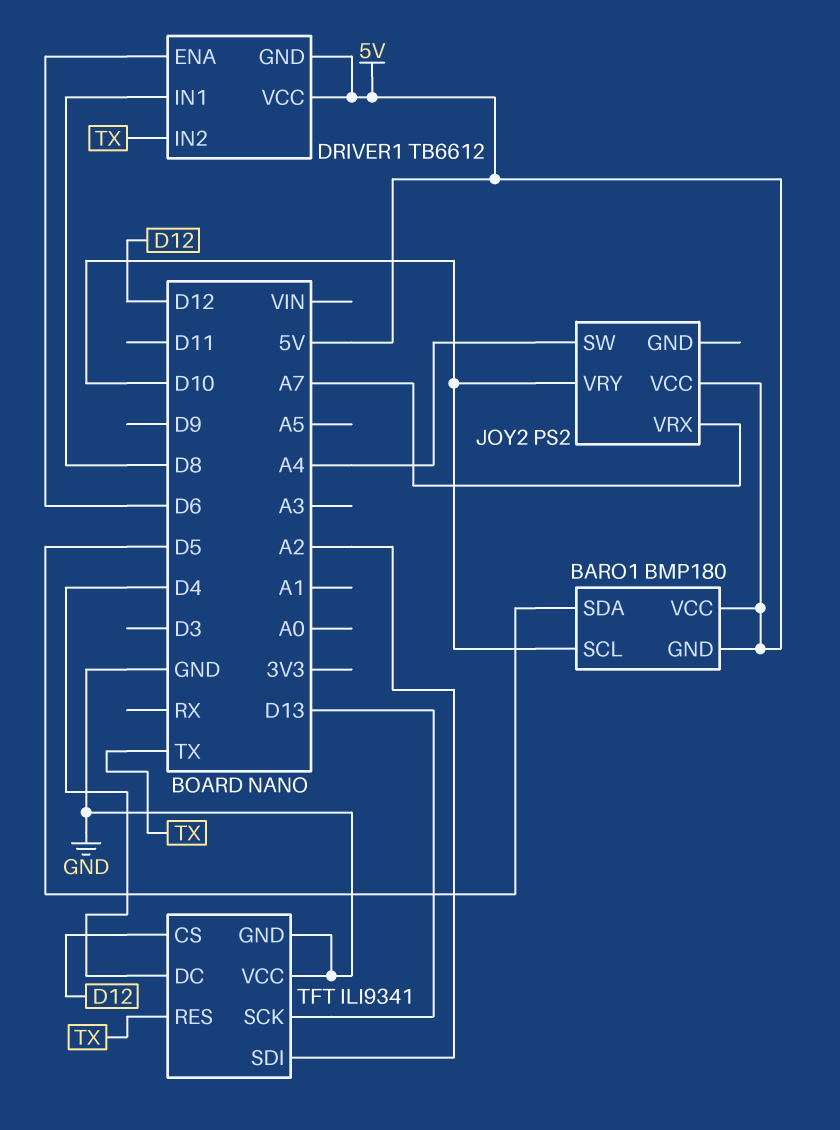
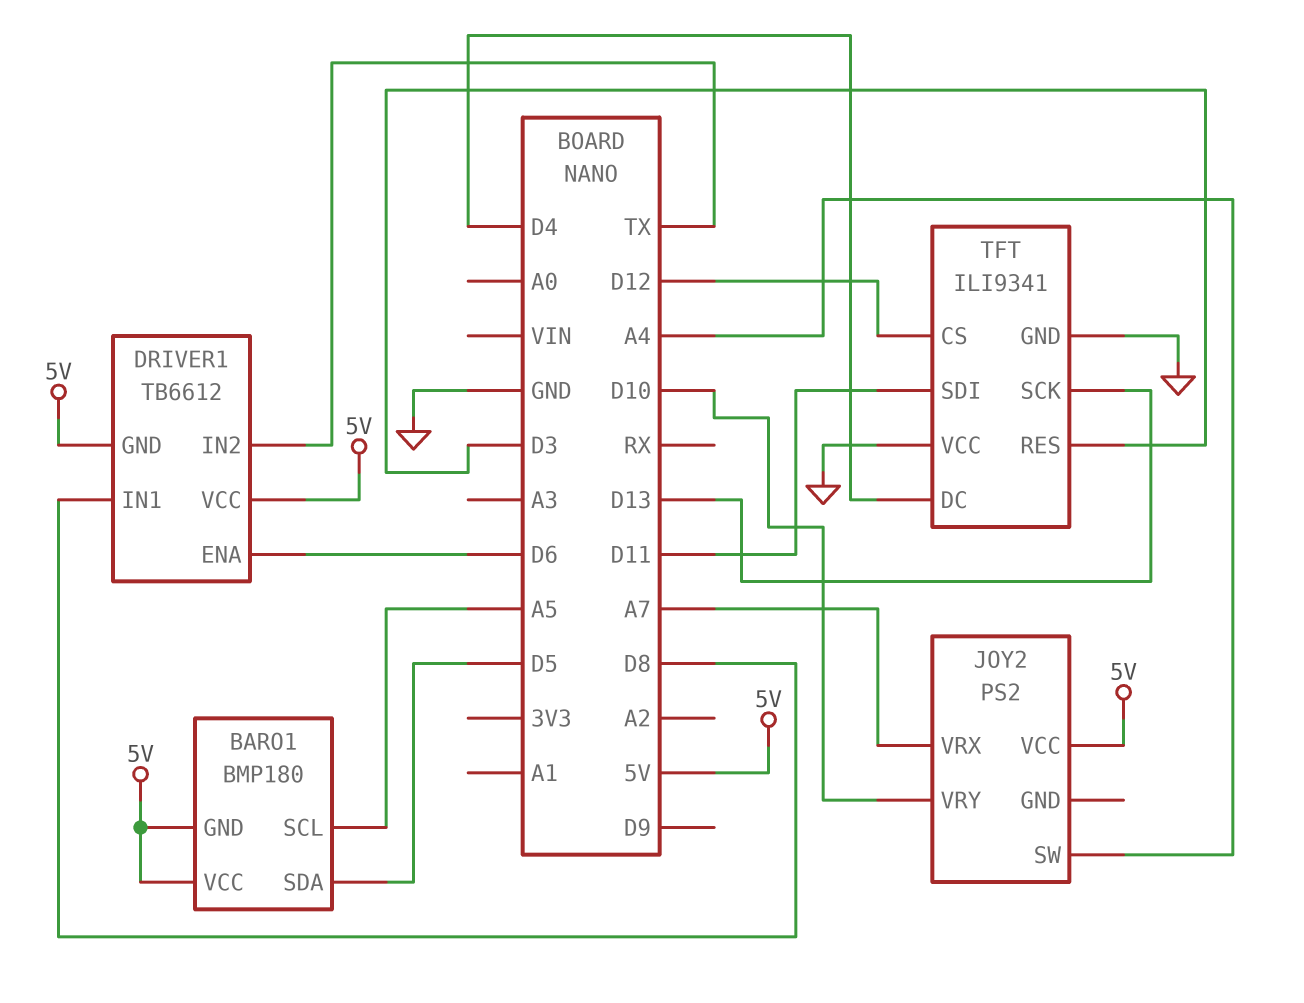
BARO1 pin SCL: D10 -> A5
TFT pin RES: TX -> D3
TFT pin SDI: A2 -> D11

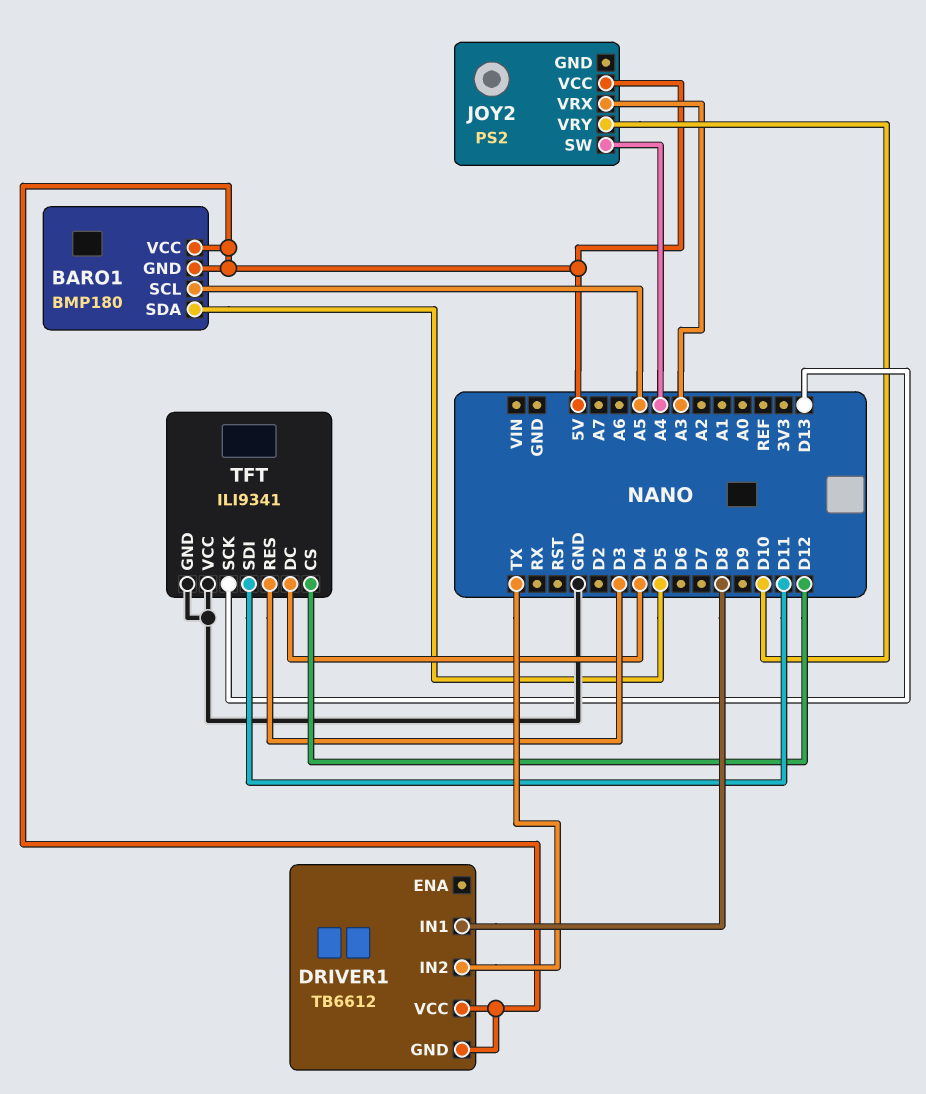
DRIVER1 pin ENA: D6 -> none
JOY2 pin VRX: A7 -> A3

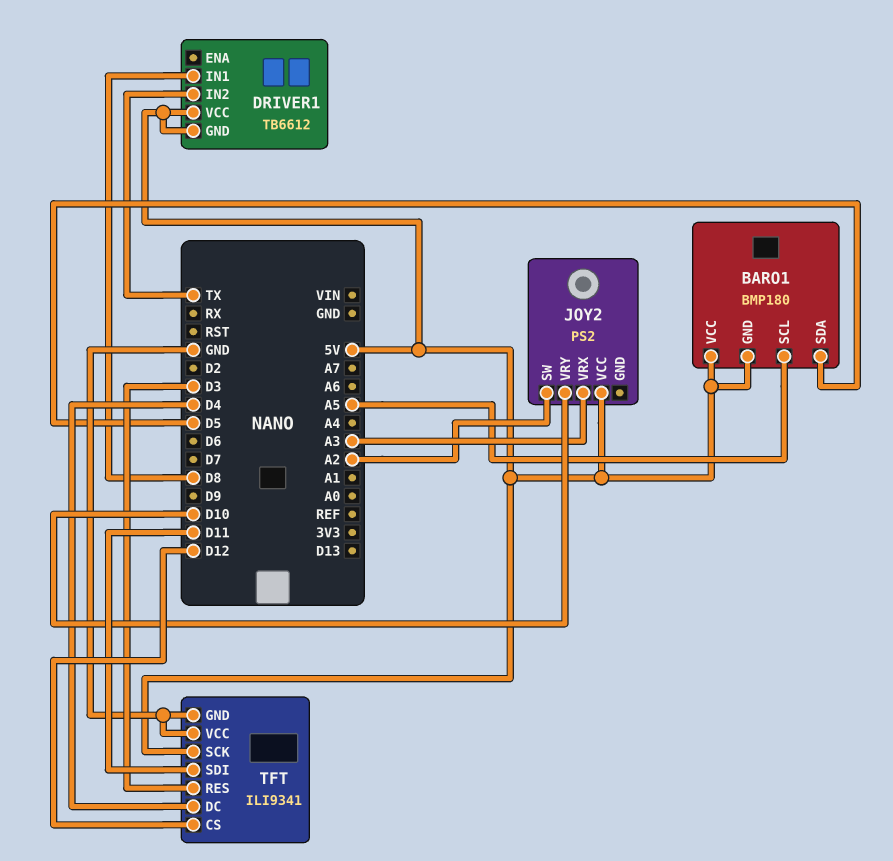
JOY2 pin SW: A4 -> A2
TFT pin SCK: D13 -> 5V

